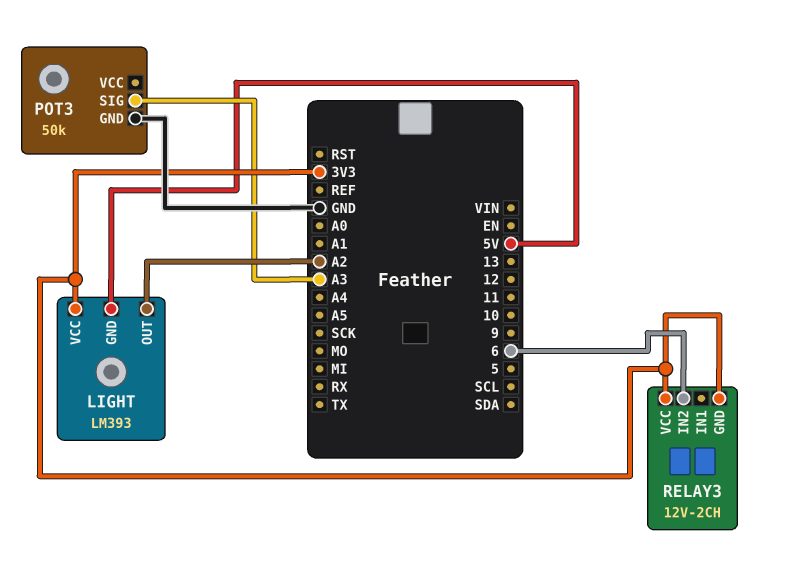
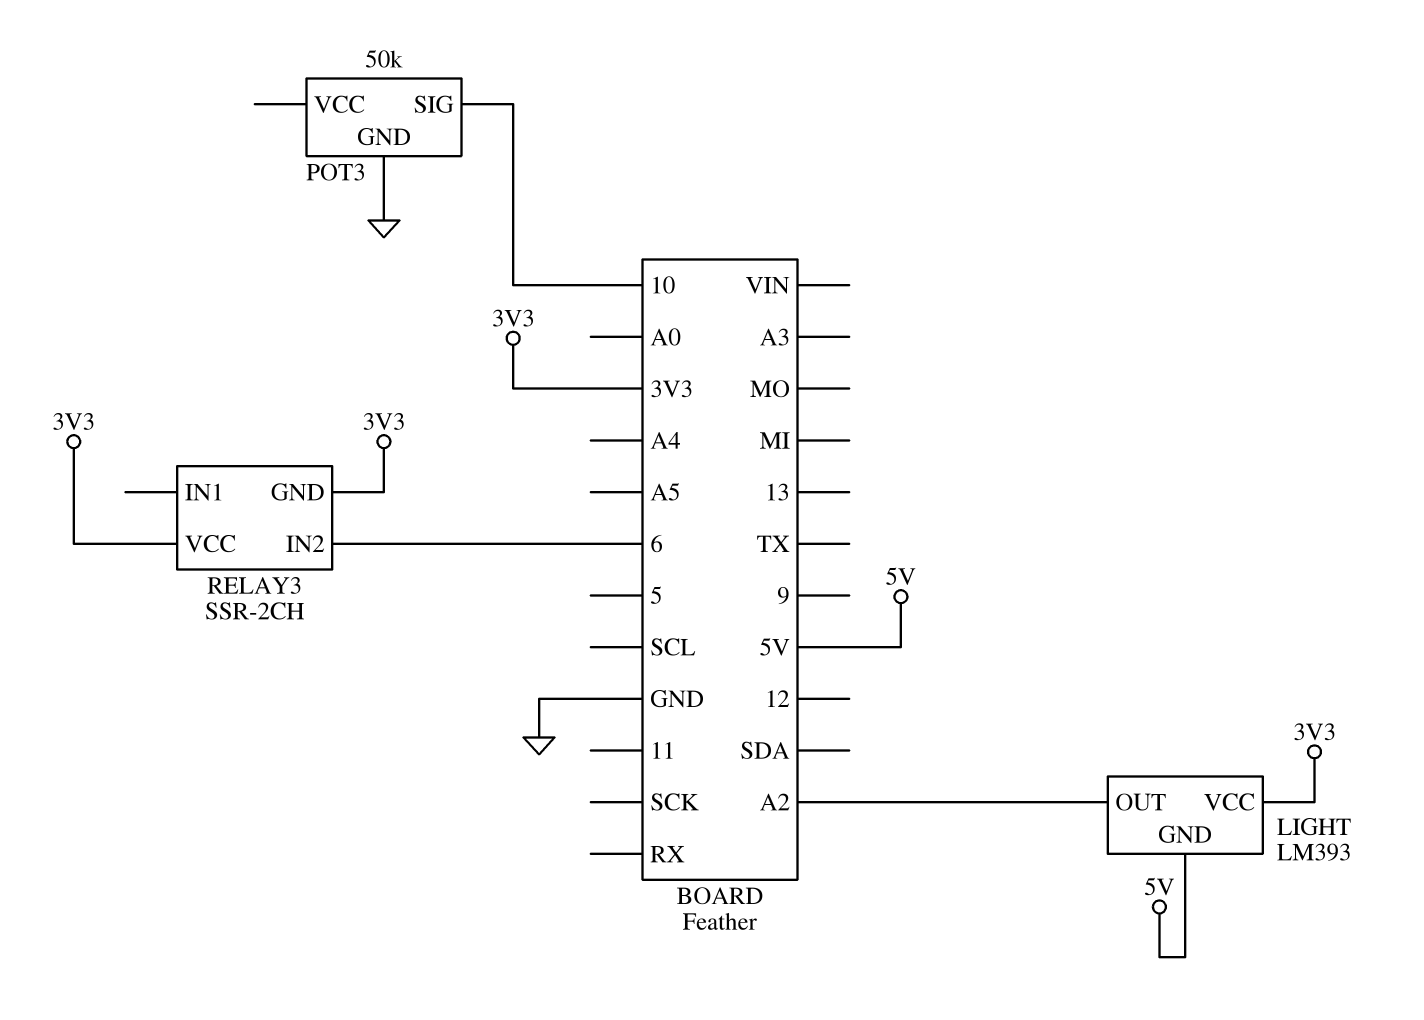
POT3 pin SIG: A3 -> 10
RELAY3: 12V-2CH -> SSR-2CH

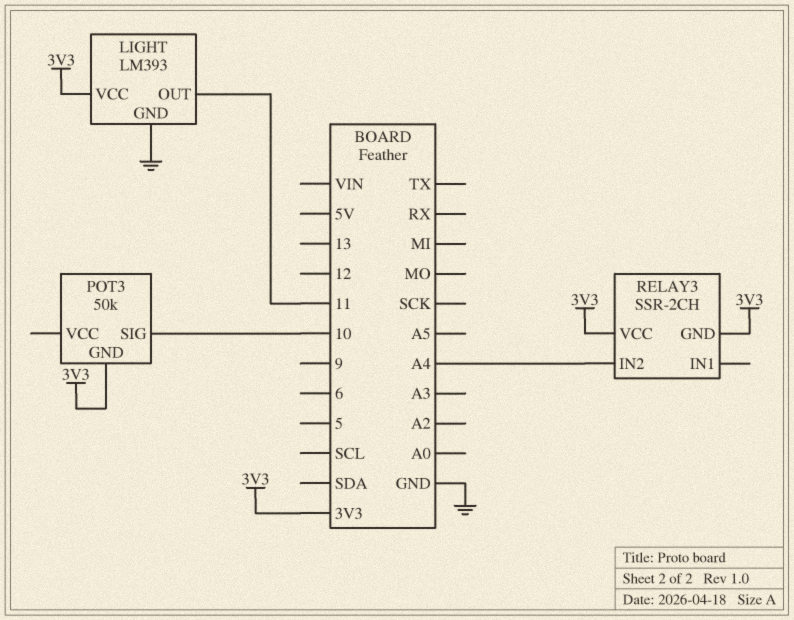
LIGHT pin GND: 5V -> GND
LIGHT pin OUT: A2 -> 11
POT3 pin GND: GND -> 3V3
RELAY3 pin IN2: 6 -> A4

